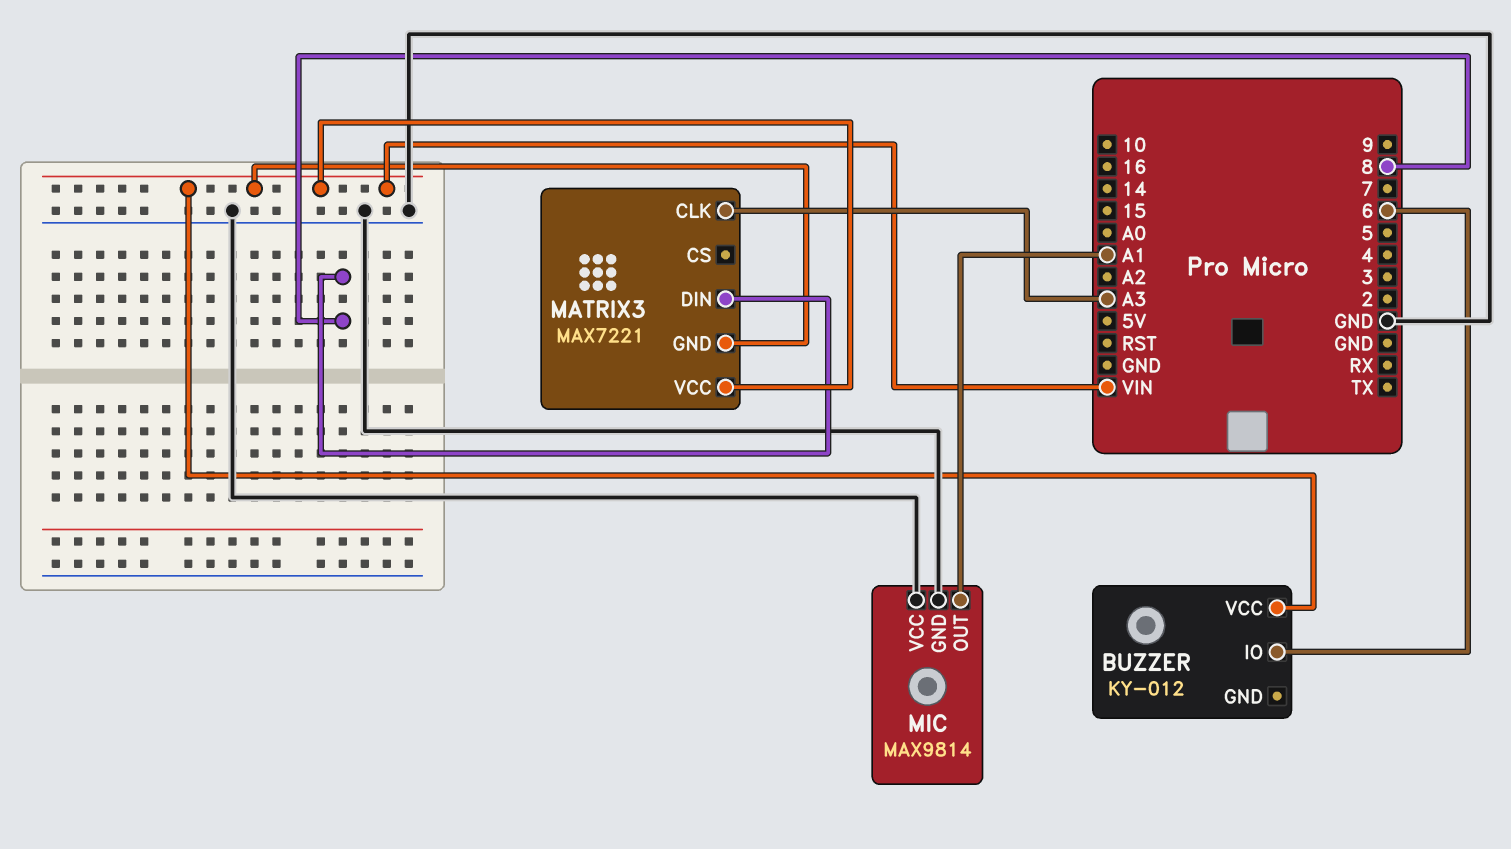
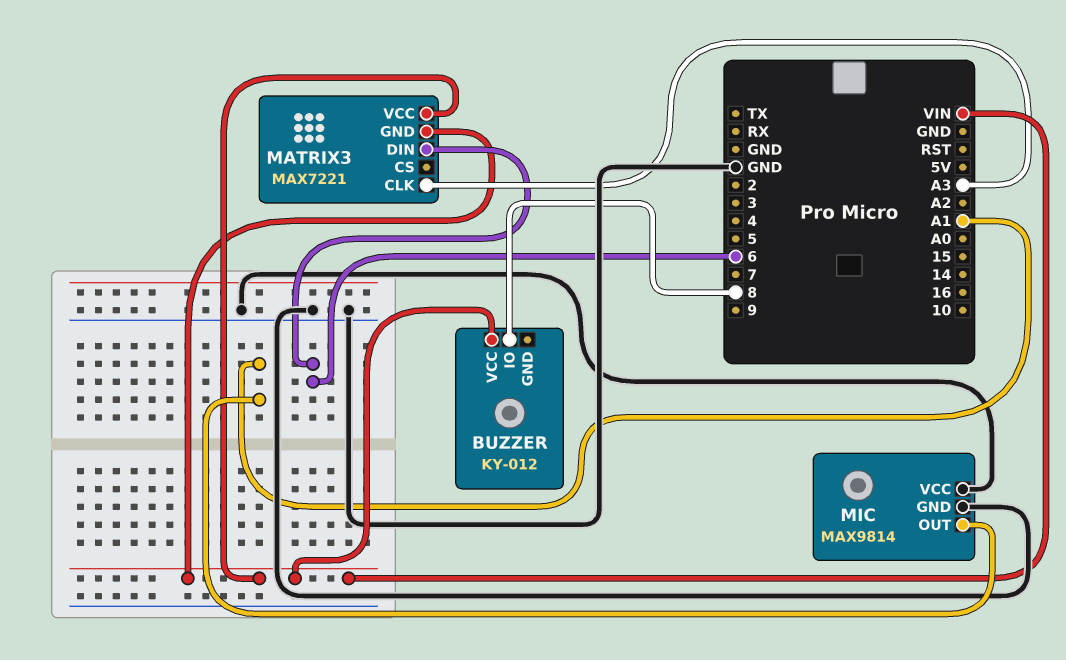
BUZZER pin IO: 6 -> 8
MATRIX3 pin DIN: 8 -> 6

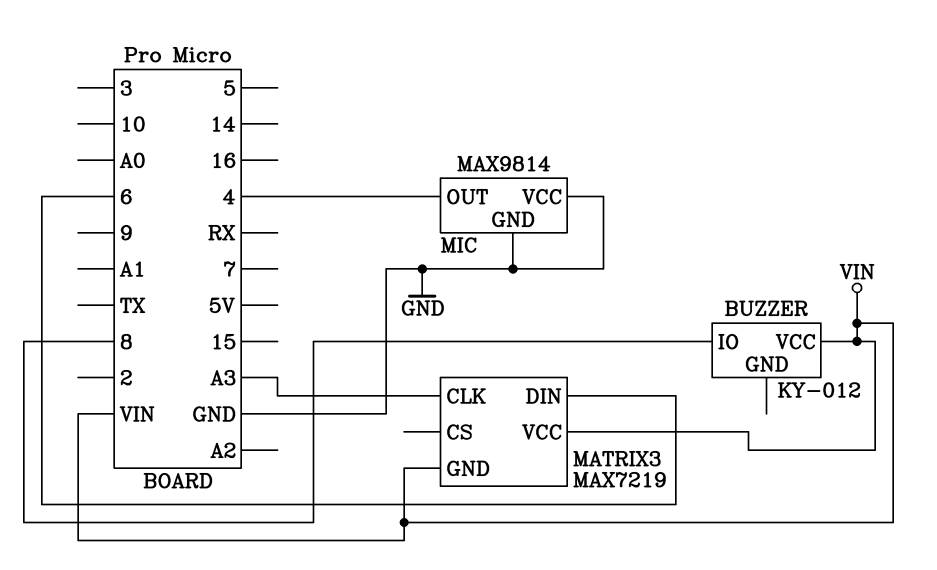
MATRIX3: MAX7221 -> MAX7219
MIC pin OUT: A1 -> 4

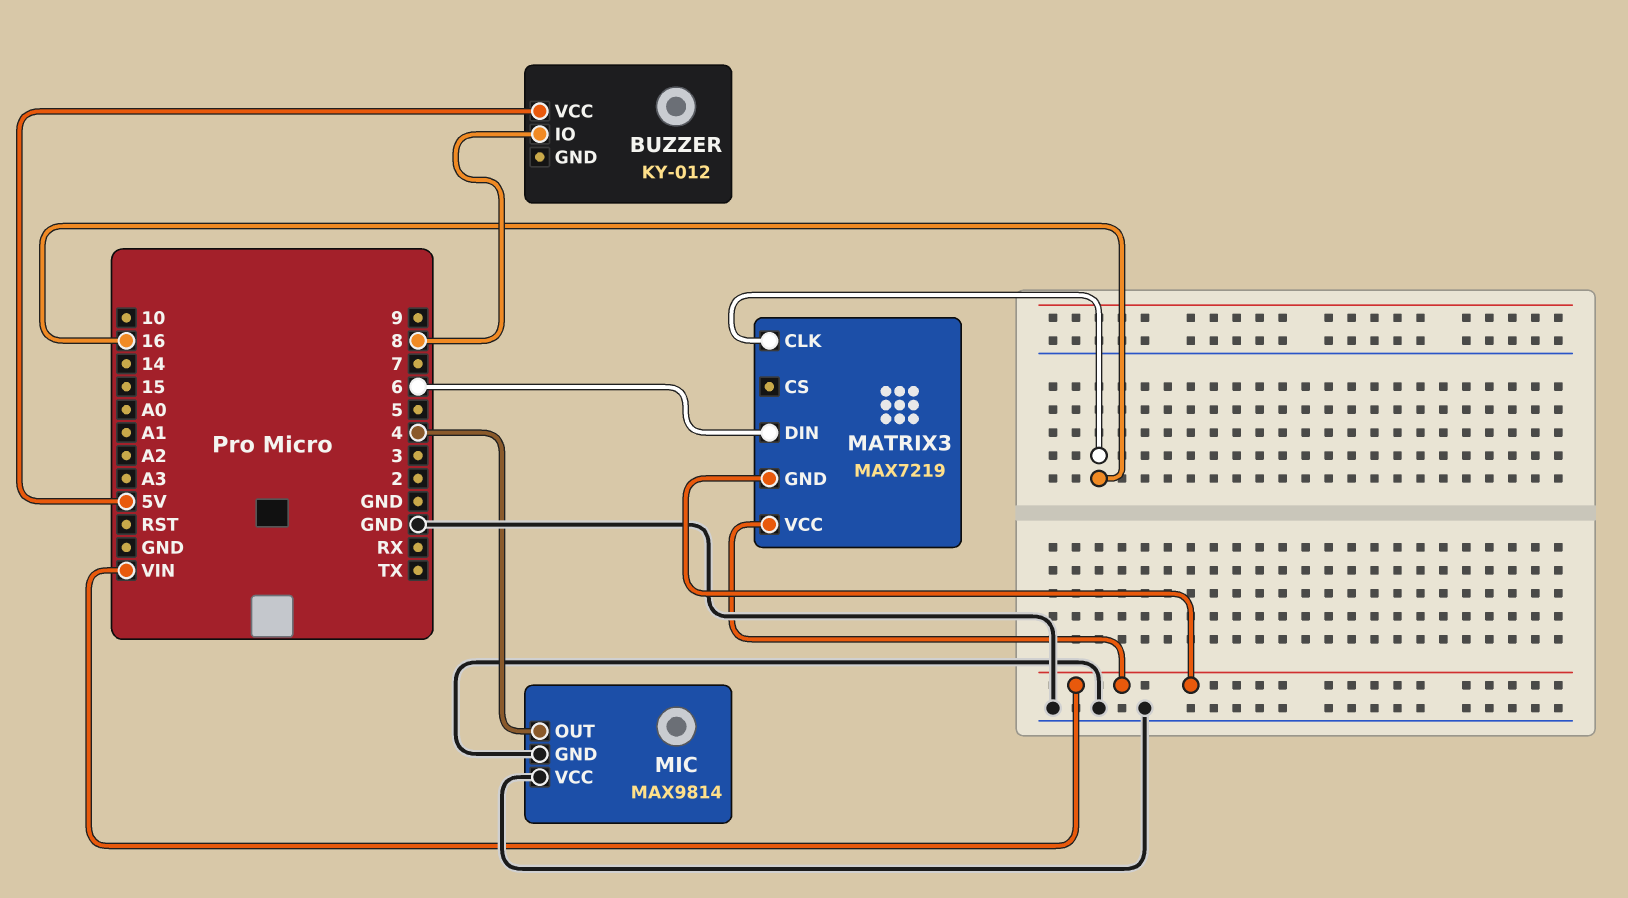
BUZZER pin VCC: VIN -> 5V
MATRIX3 pin CLK: A3 -> 16

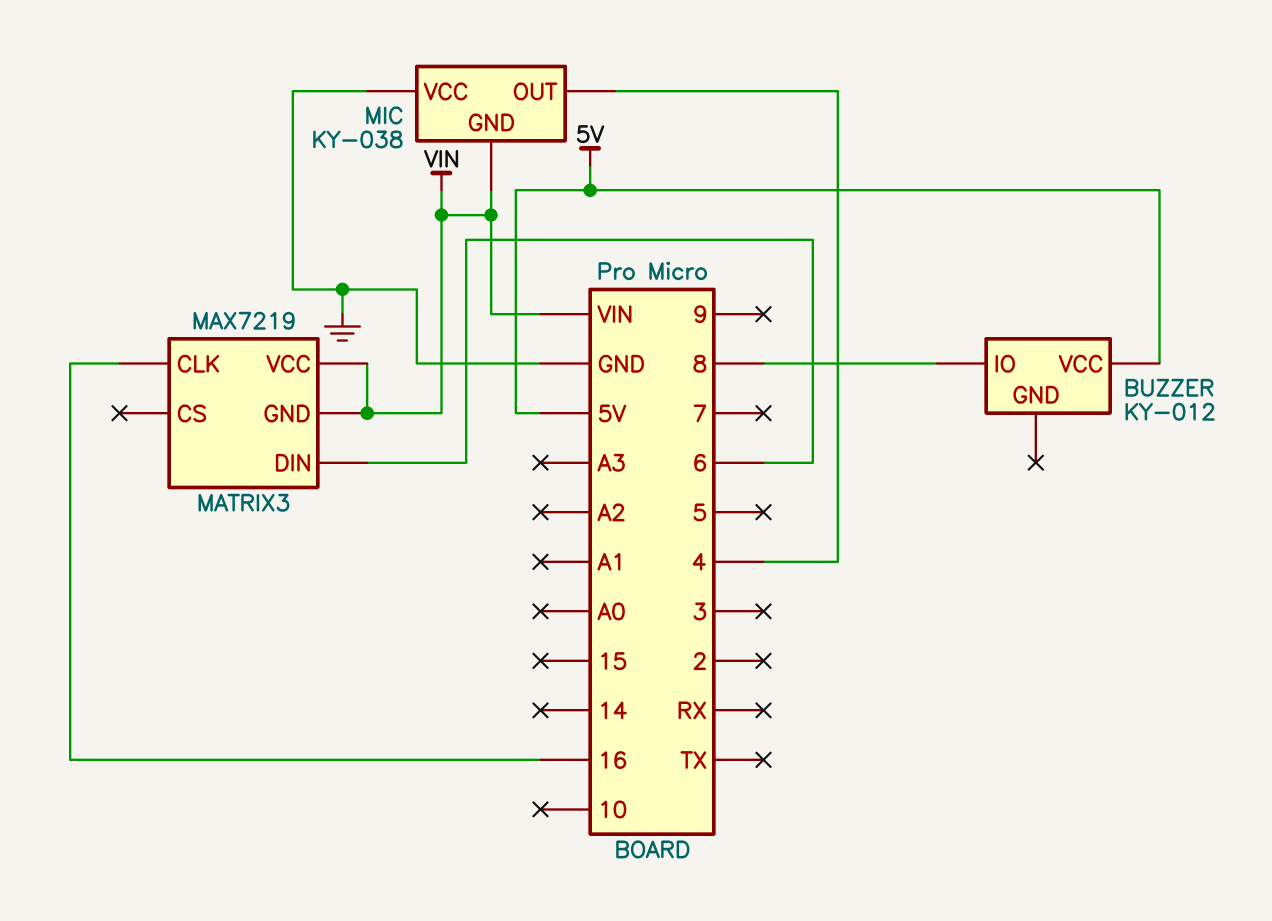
MIC: MAX9814 -> KY-038
MIC pin GND: GND -> VIN

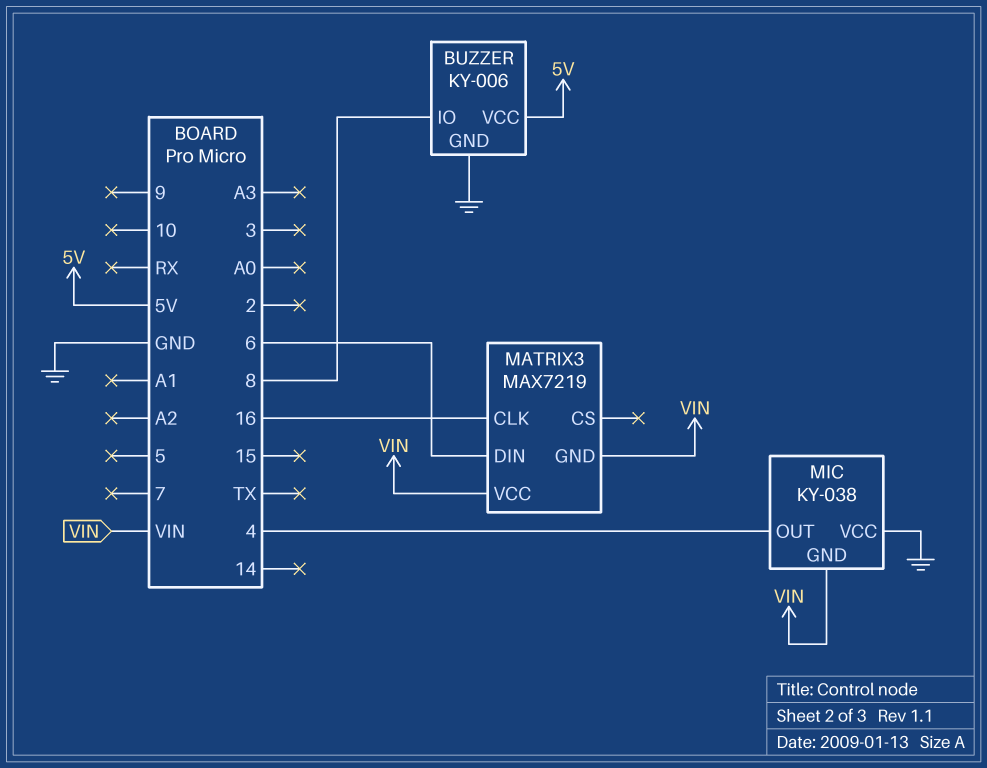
BUZZER: KY-012 -> KY-006
BUZZER pin GND: none -> GND

